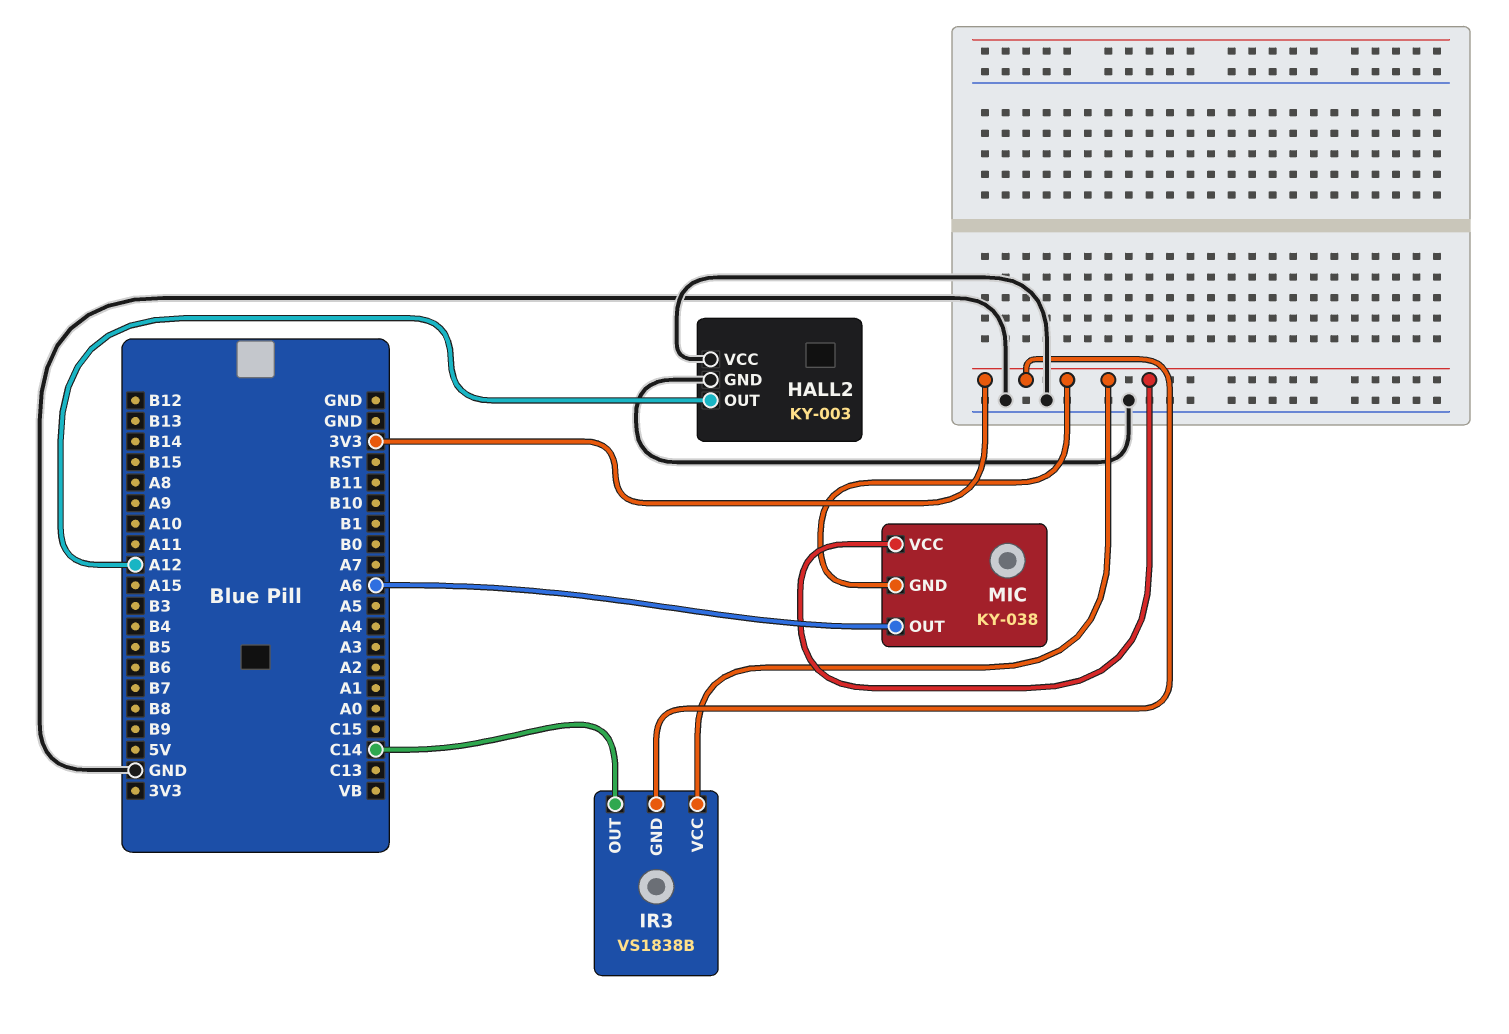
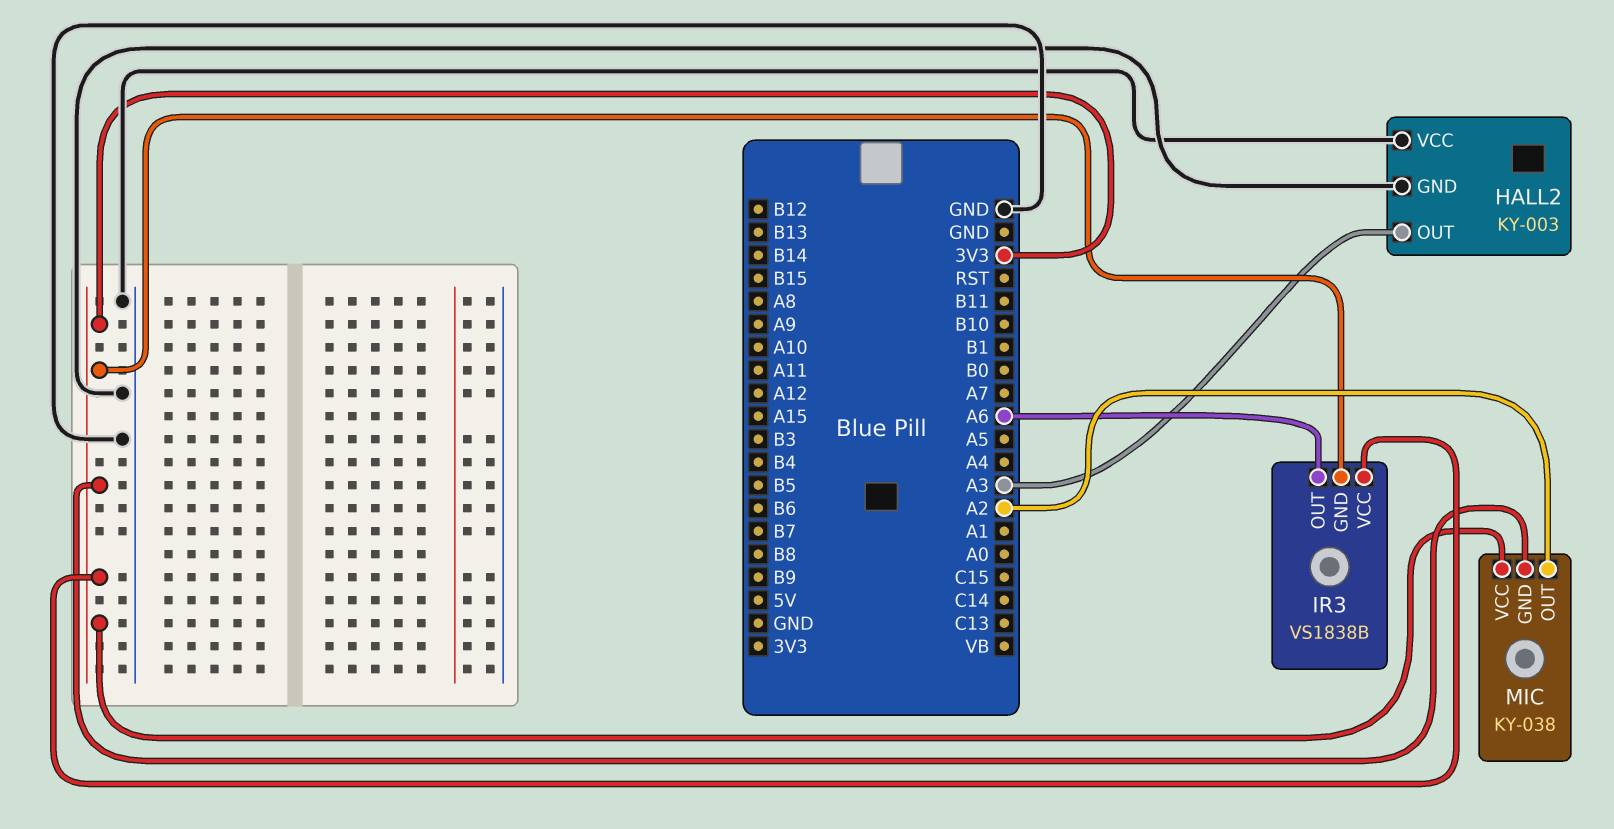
HALL2 pin OUT: A12 -> A3
IR3 pin OUT: C14 -> A6
MIC pin OUT: A6 -> A2

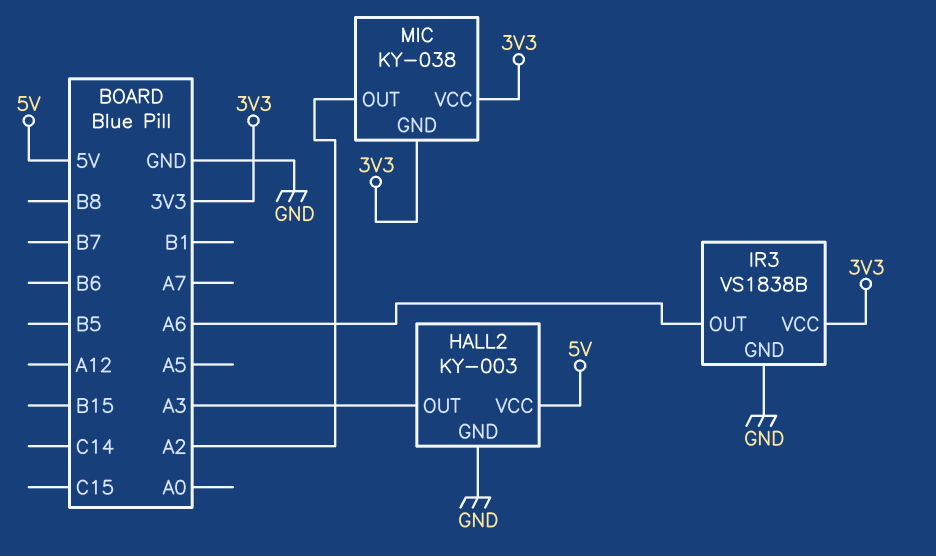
HALL2 pin VCC: GND -> 5V
IR3 pin GND: 3V3 -> GND

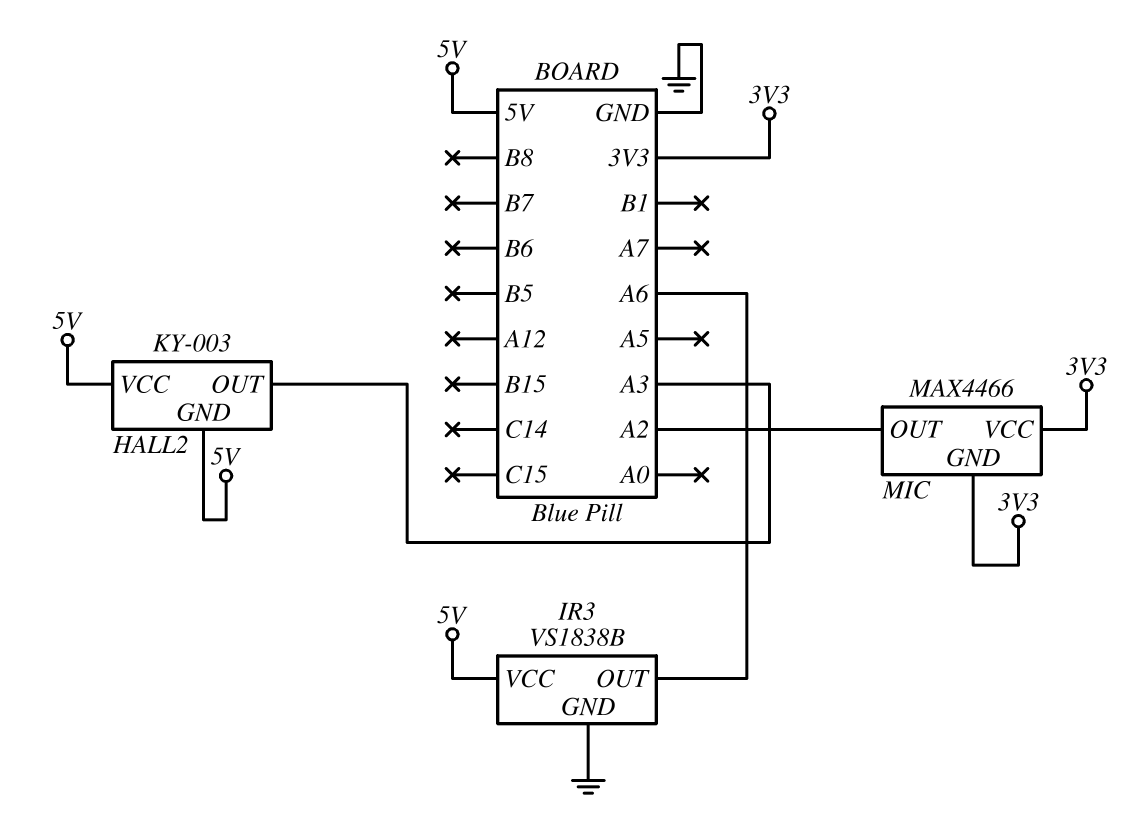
HALL2 pin GND: GND -> 5V
IR3 pin VCC: 3V3 -> 5V
MIC: KY-038 -> MAX4466

